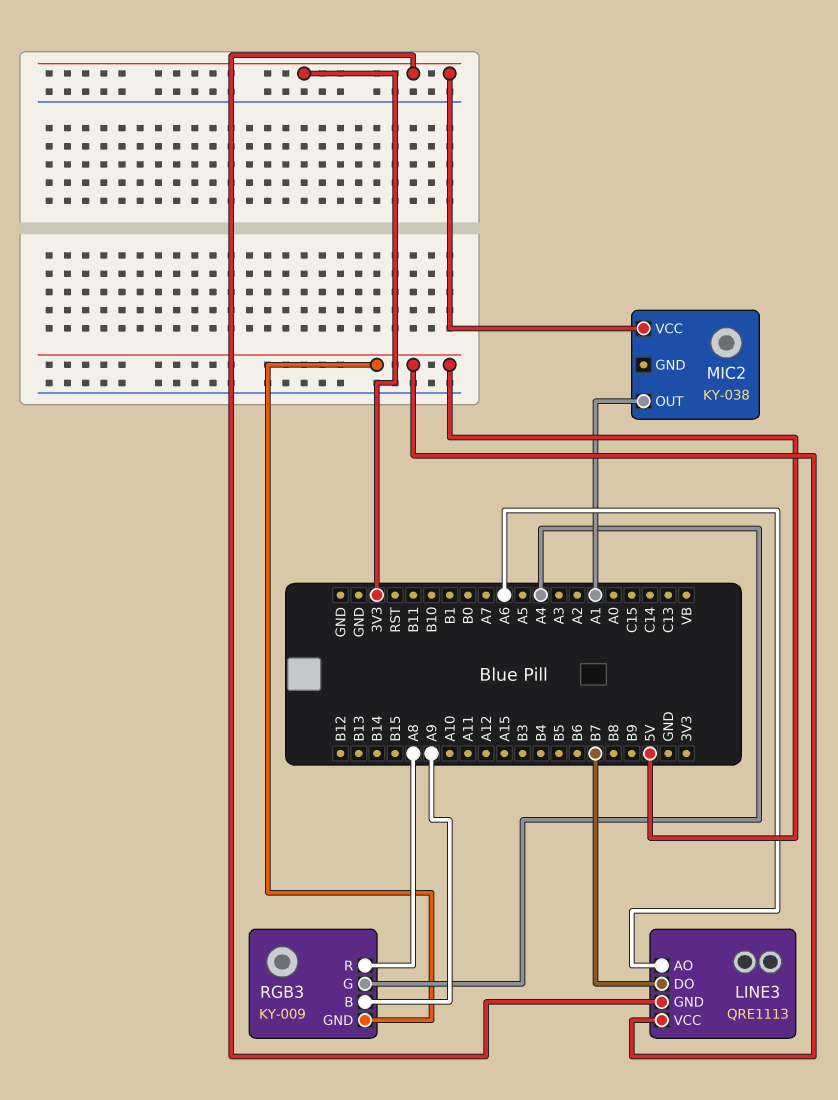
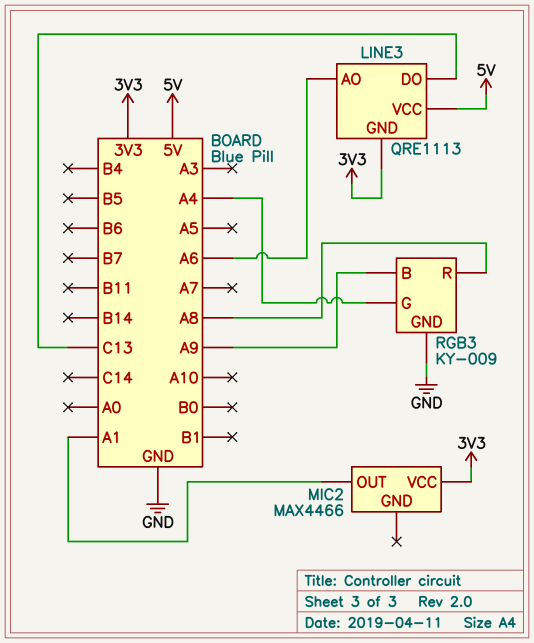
LINE3 pin DO: B7 -> C13
MIC2: KY-038 -> MAX4466
RGB3 pin GND: 5V -> GND

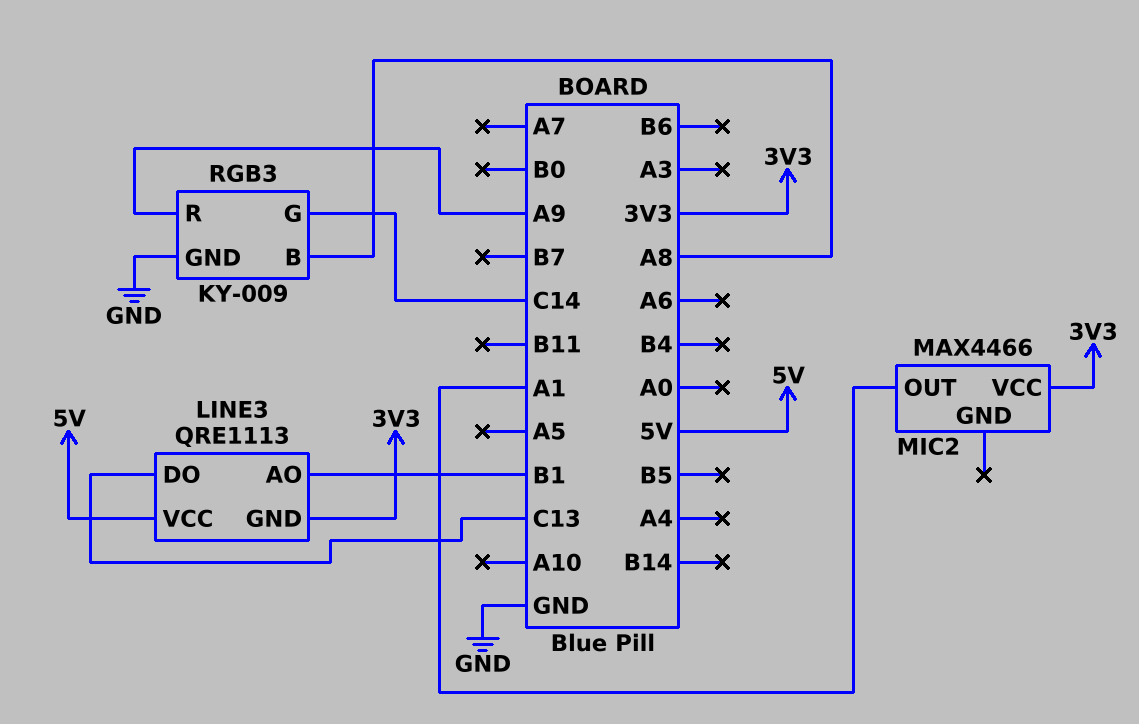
LINE3 pin AO: A6 -> B1
RGB3 pin B: A9 -> A8
RGB3 pin G: A4 -> C14
RGB3 pin R: A8 -> A9

